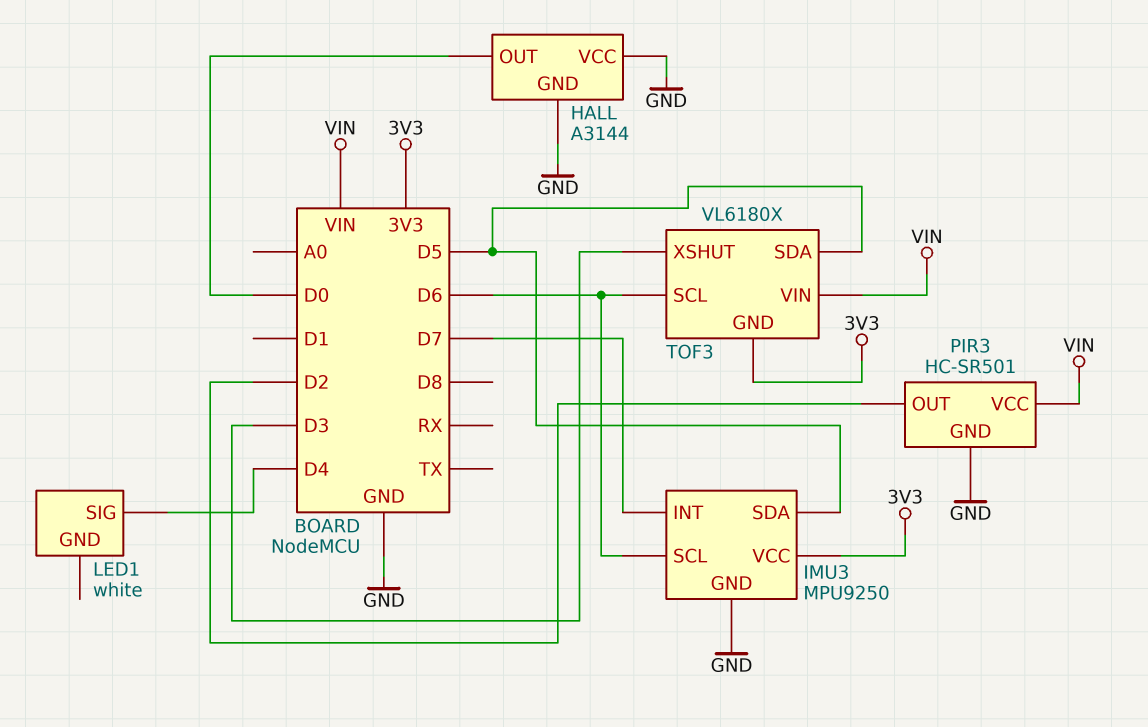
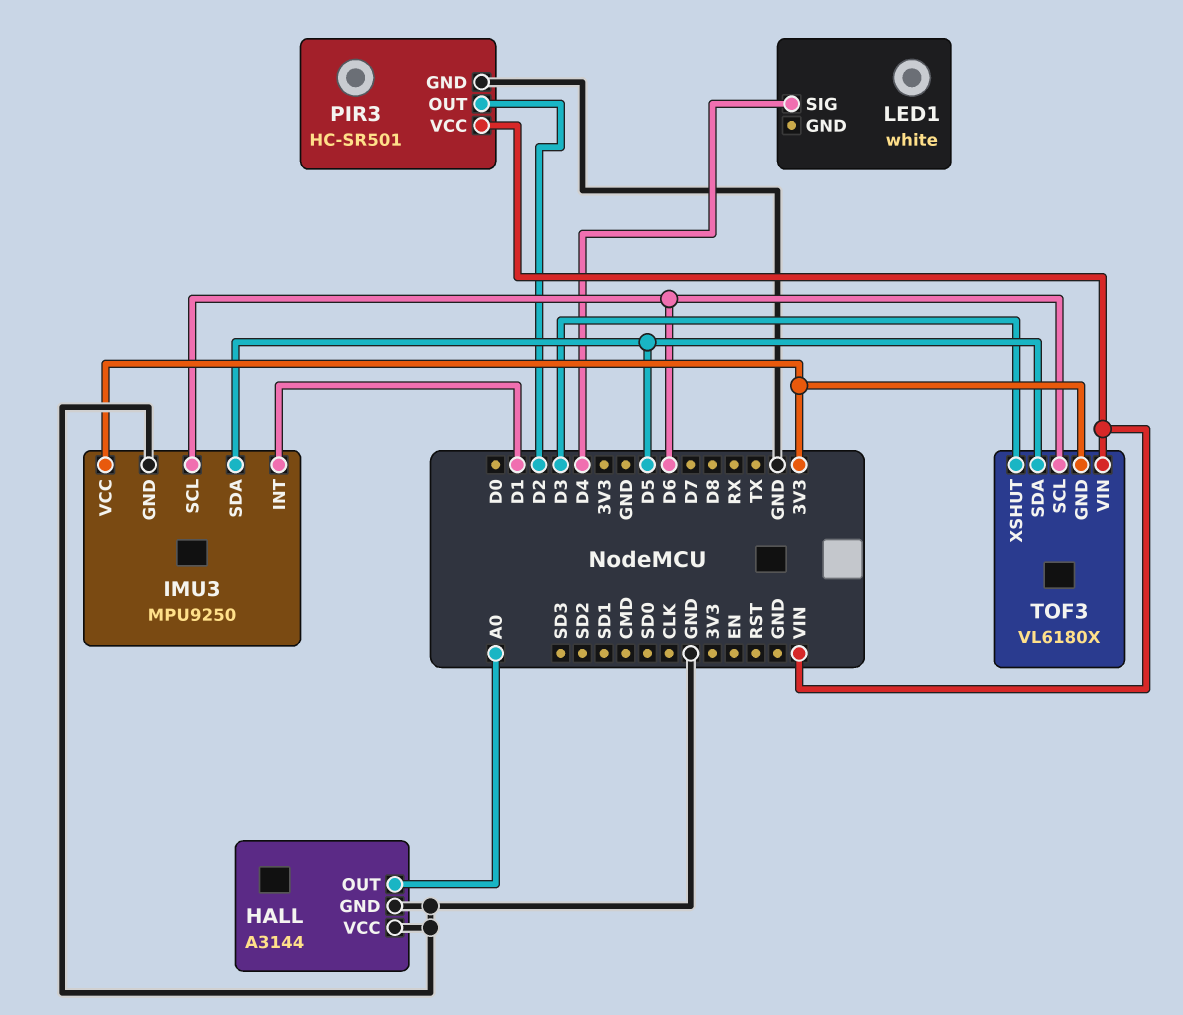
HALL pin OUT: D0 -> A0
IMU3 pin INT: D7 -> D1

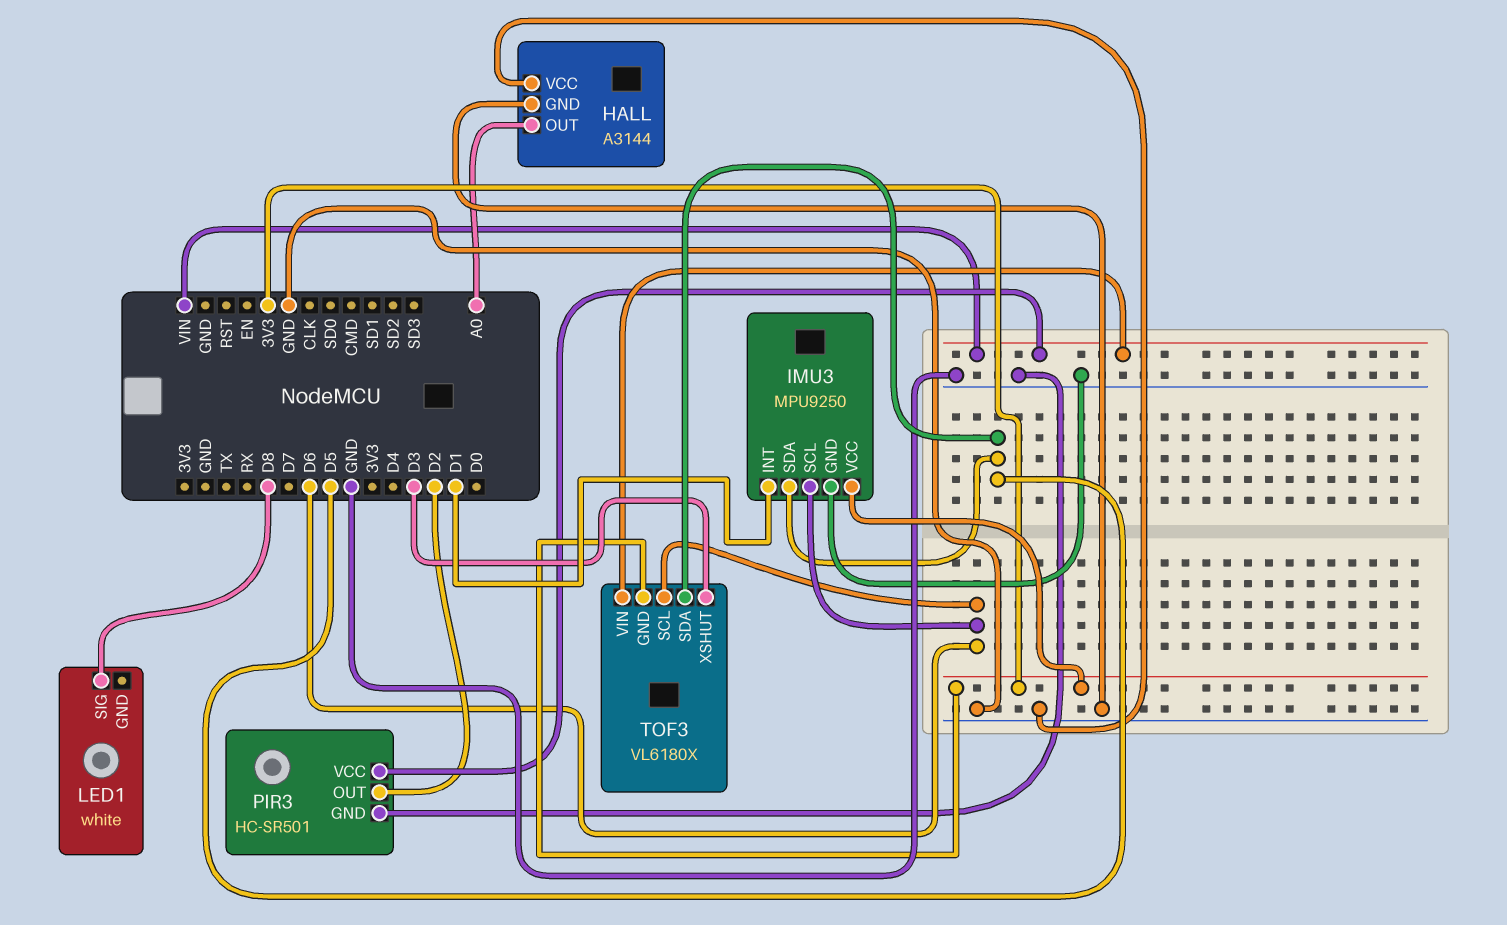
LED1 pin SIG: D4 -> D8

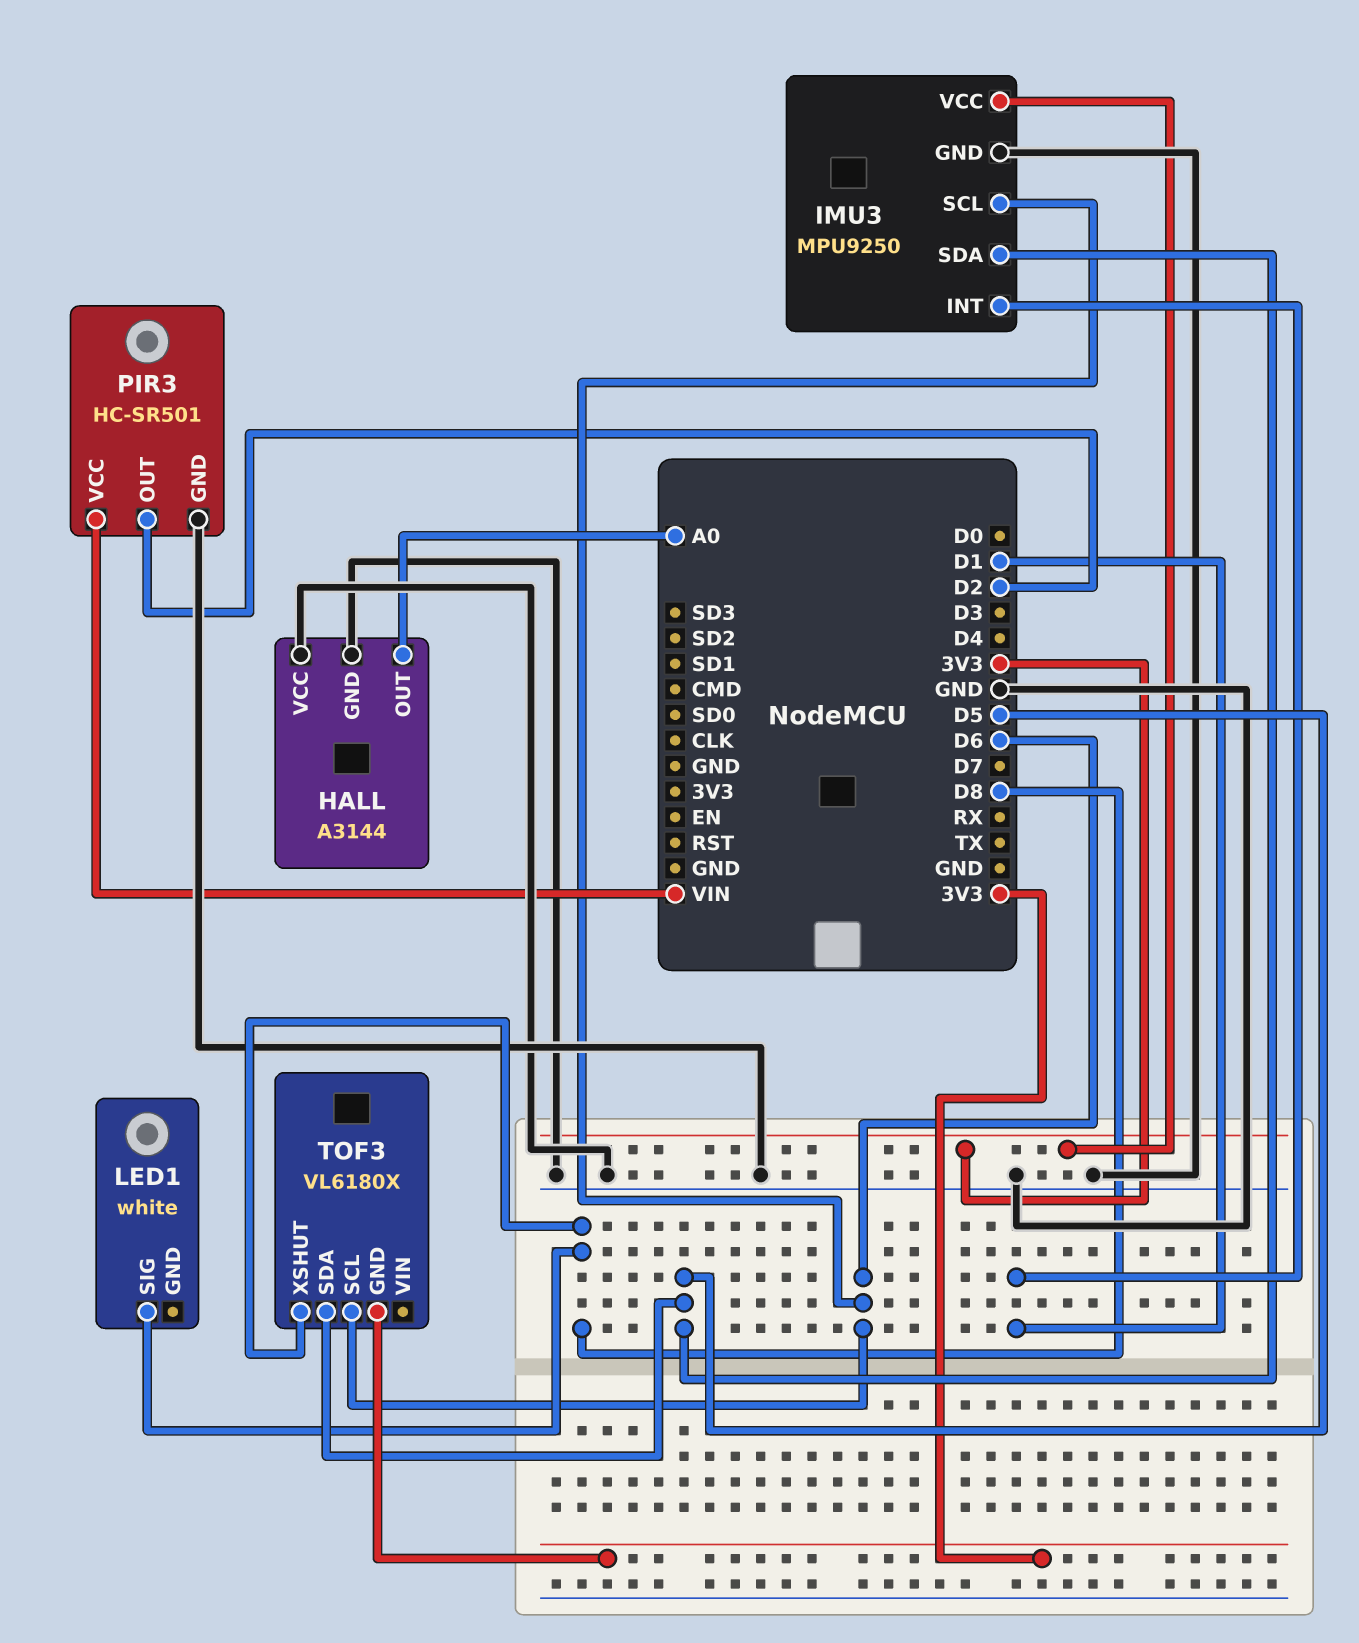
TOF3 pin VIN: VIN -> none
TOF3 pin XSHUT: D3 -> D8

